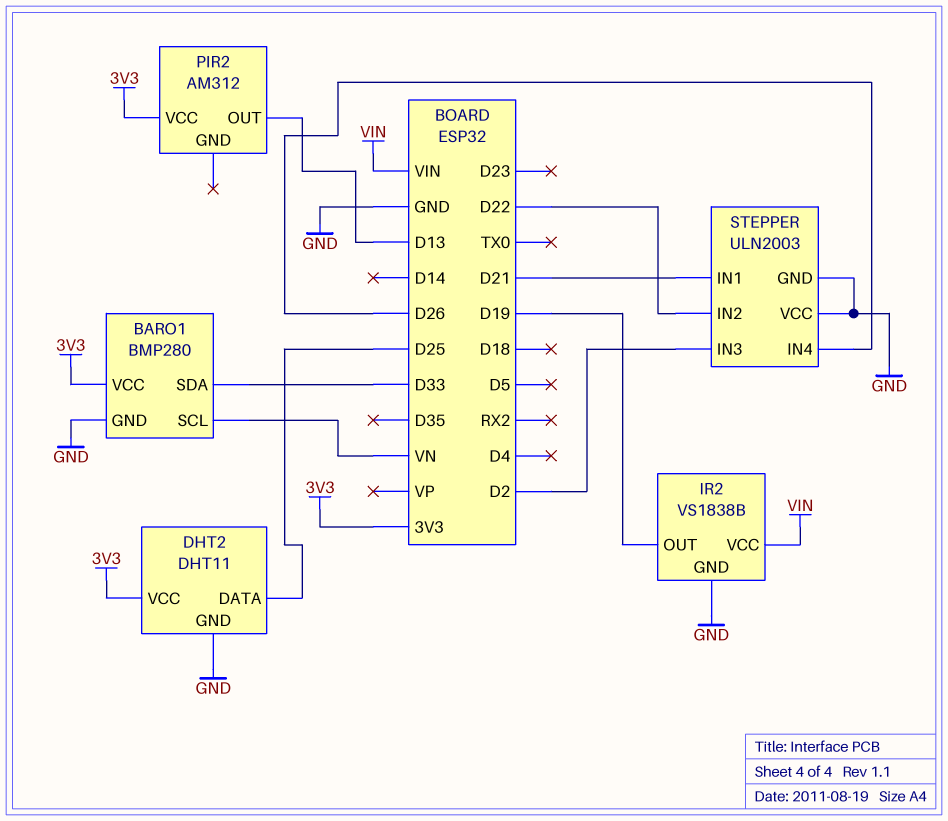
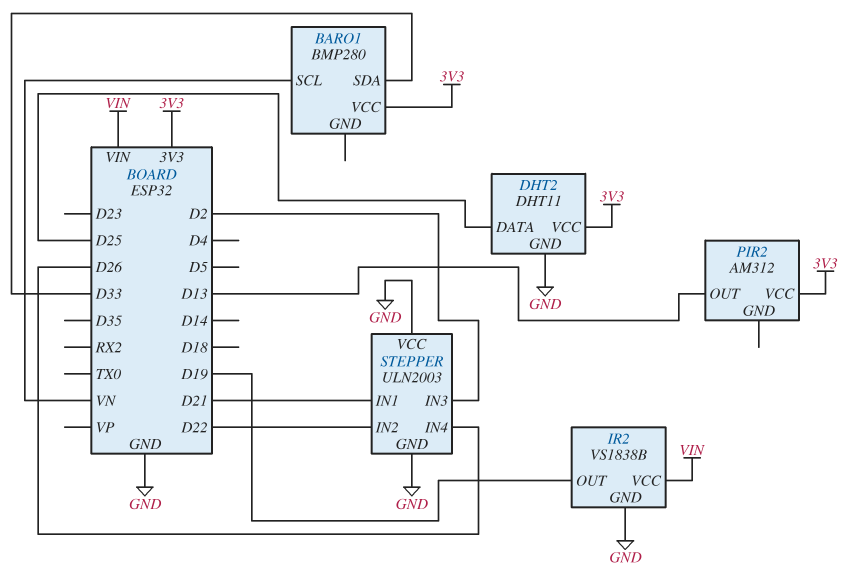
BARO1 pin GND: GND -> none

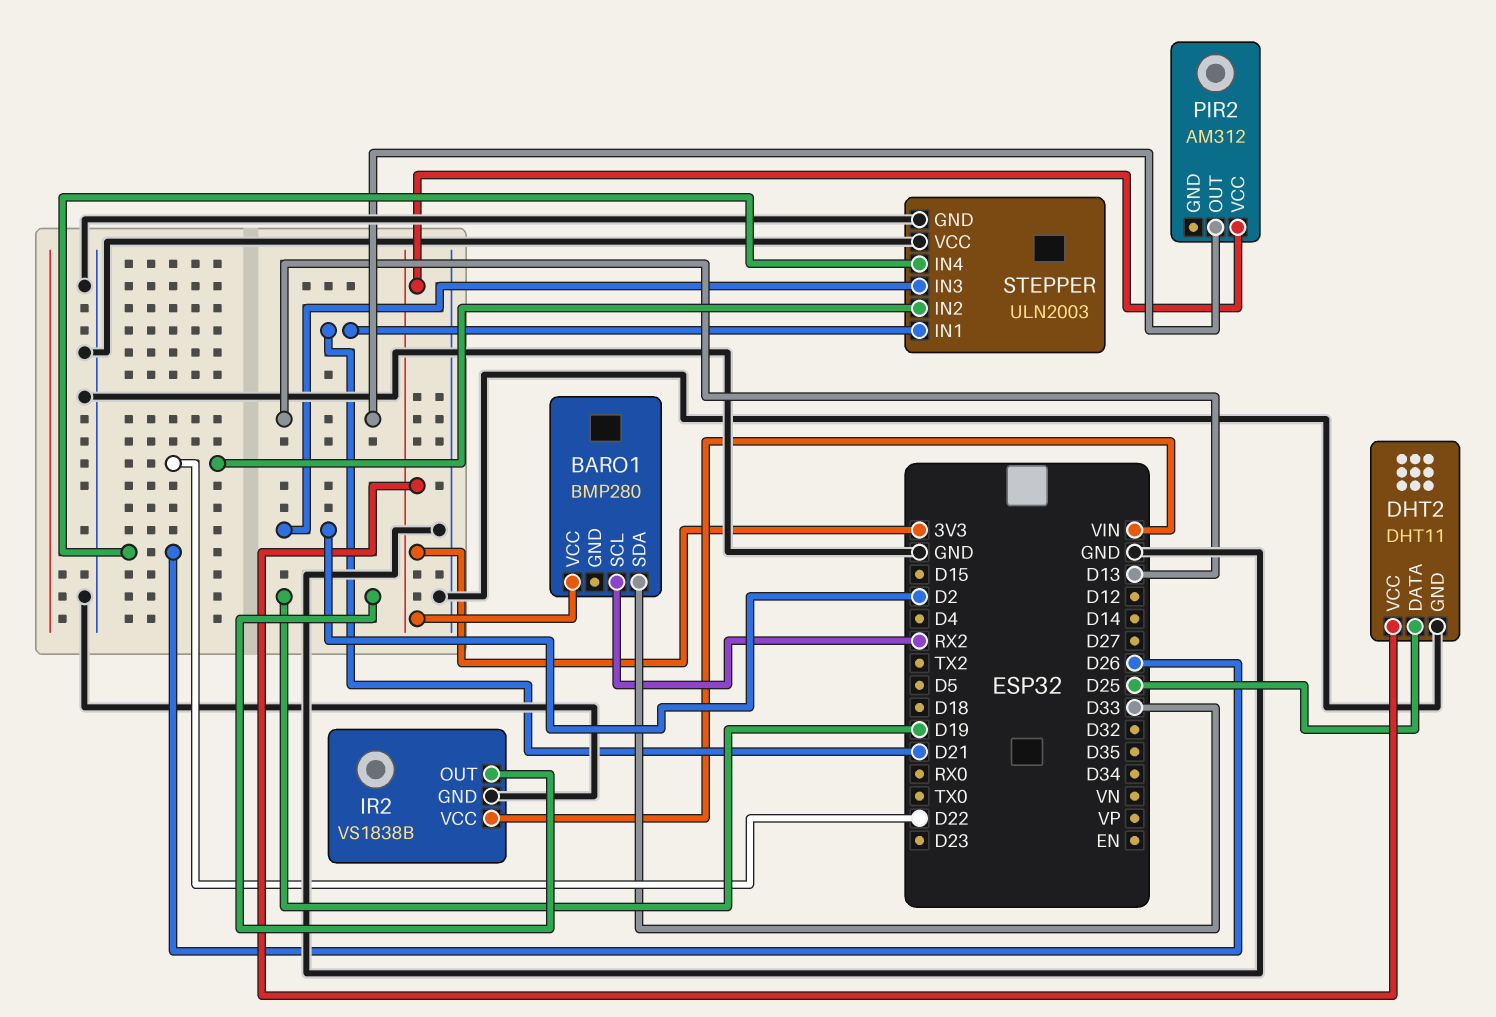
BARO1 pin SCL: VN -> RX2

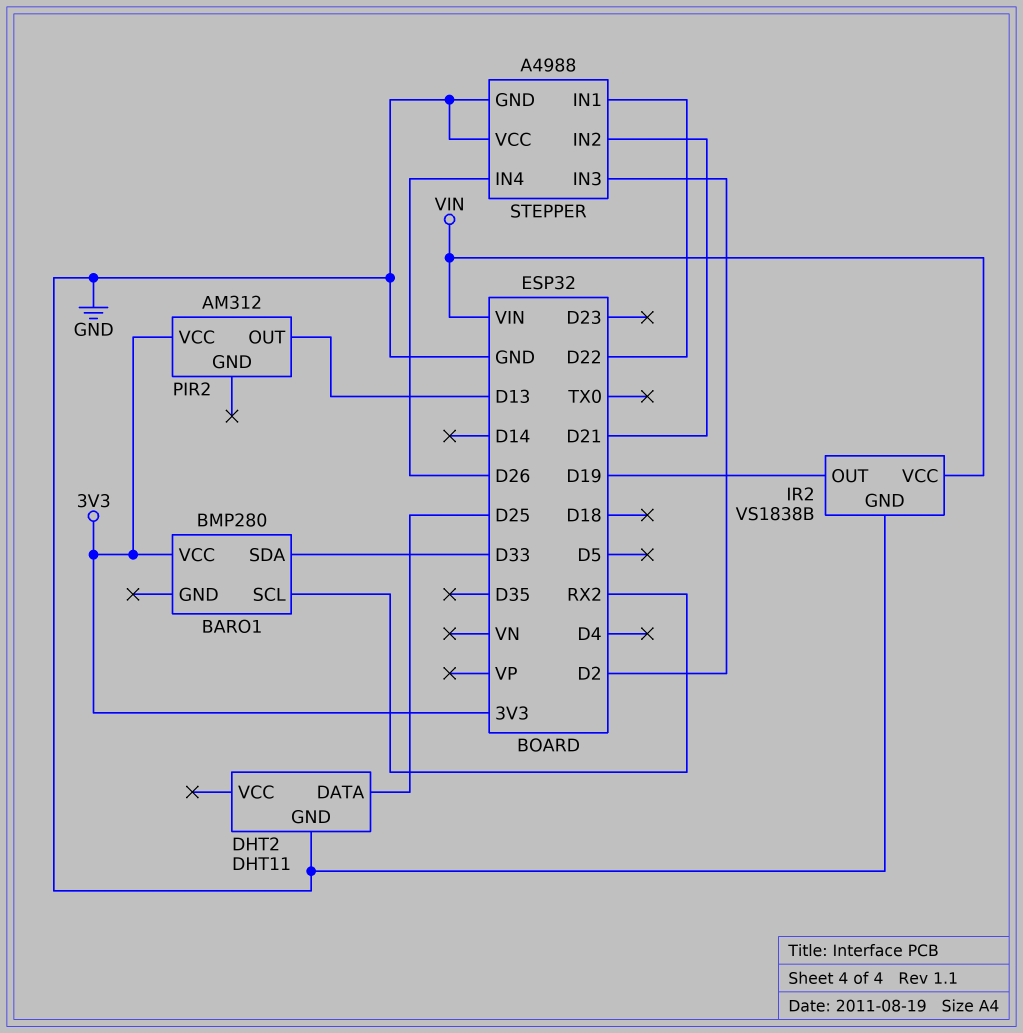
DHT2 pin VCC: 3V3 -> none
STEPPER: ULN2003 -> A4988
STEPPER pin IN1: D21 -> D22
STEPPER pin IN2: D22 -> D21

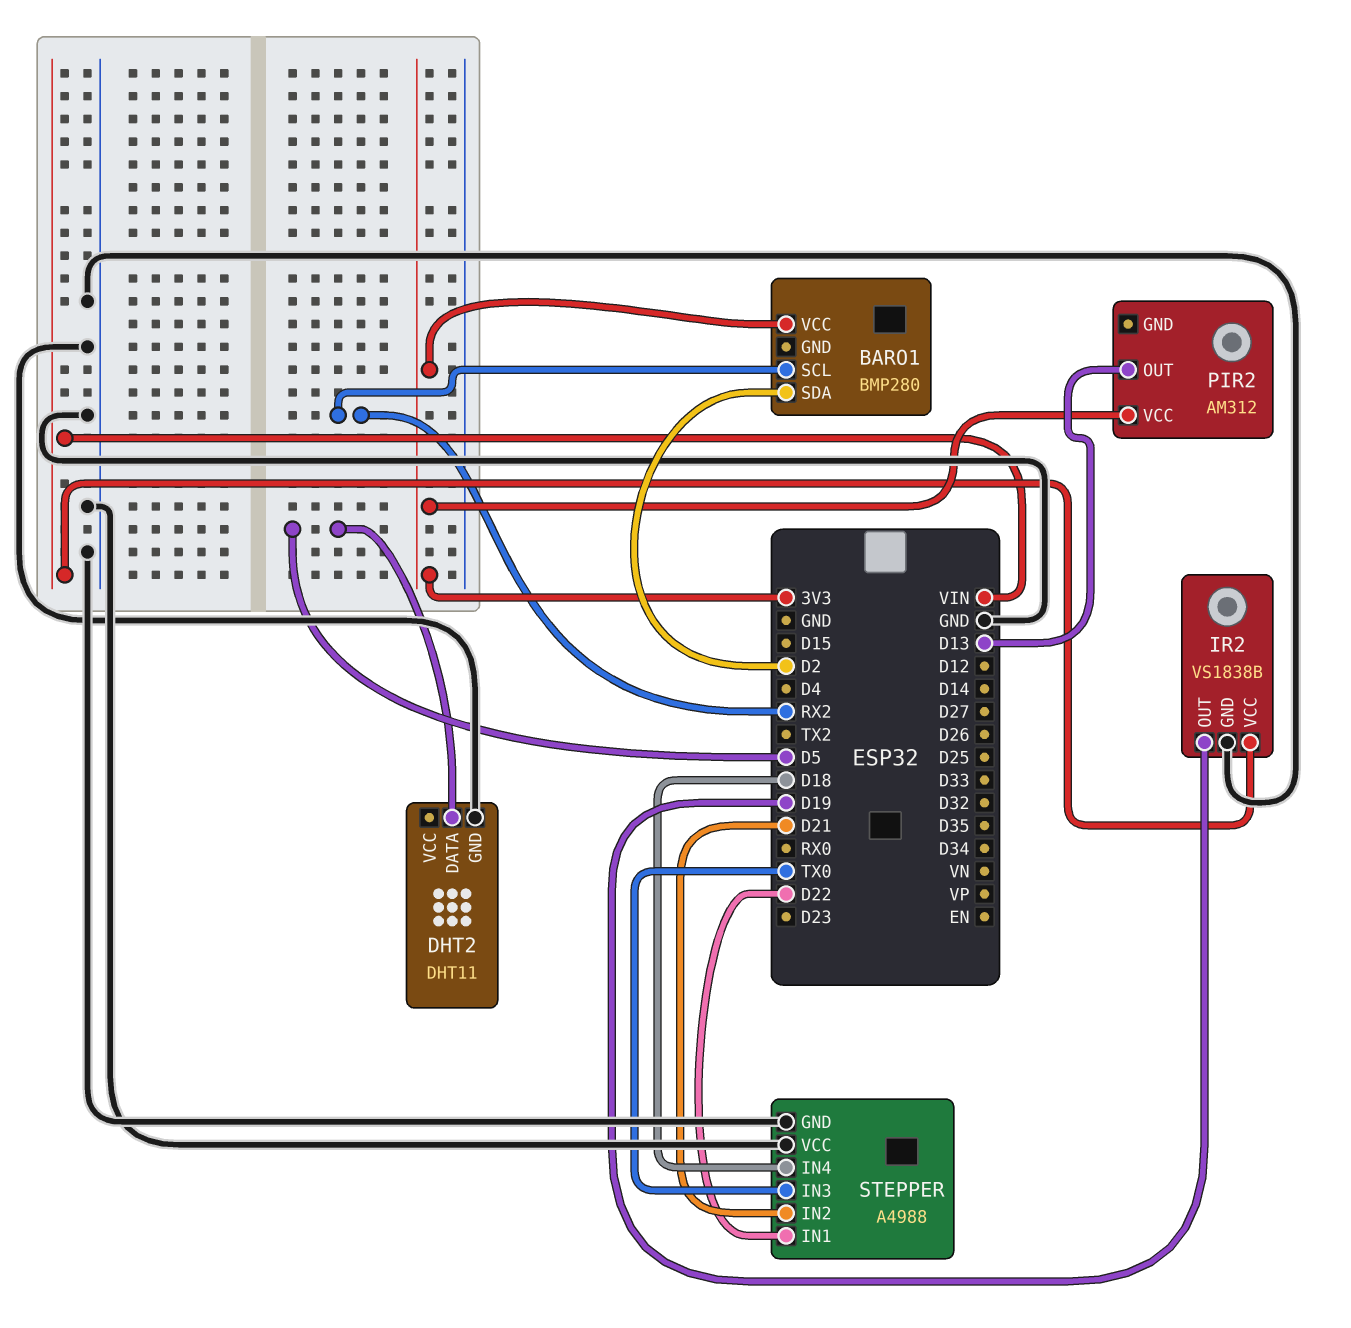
BARO1 pin SDA: D33 -> D2
DHT2 pin DATA: D25 -> D5
STEPPER pin IN3: D2 -> TX0
STEPPER pin IN4: D26 -> D18

